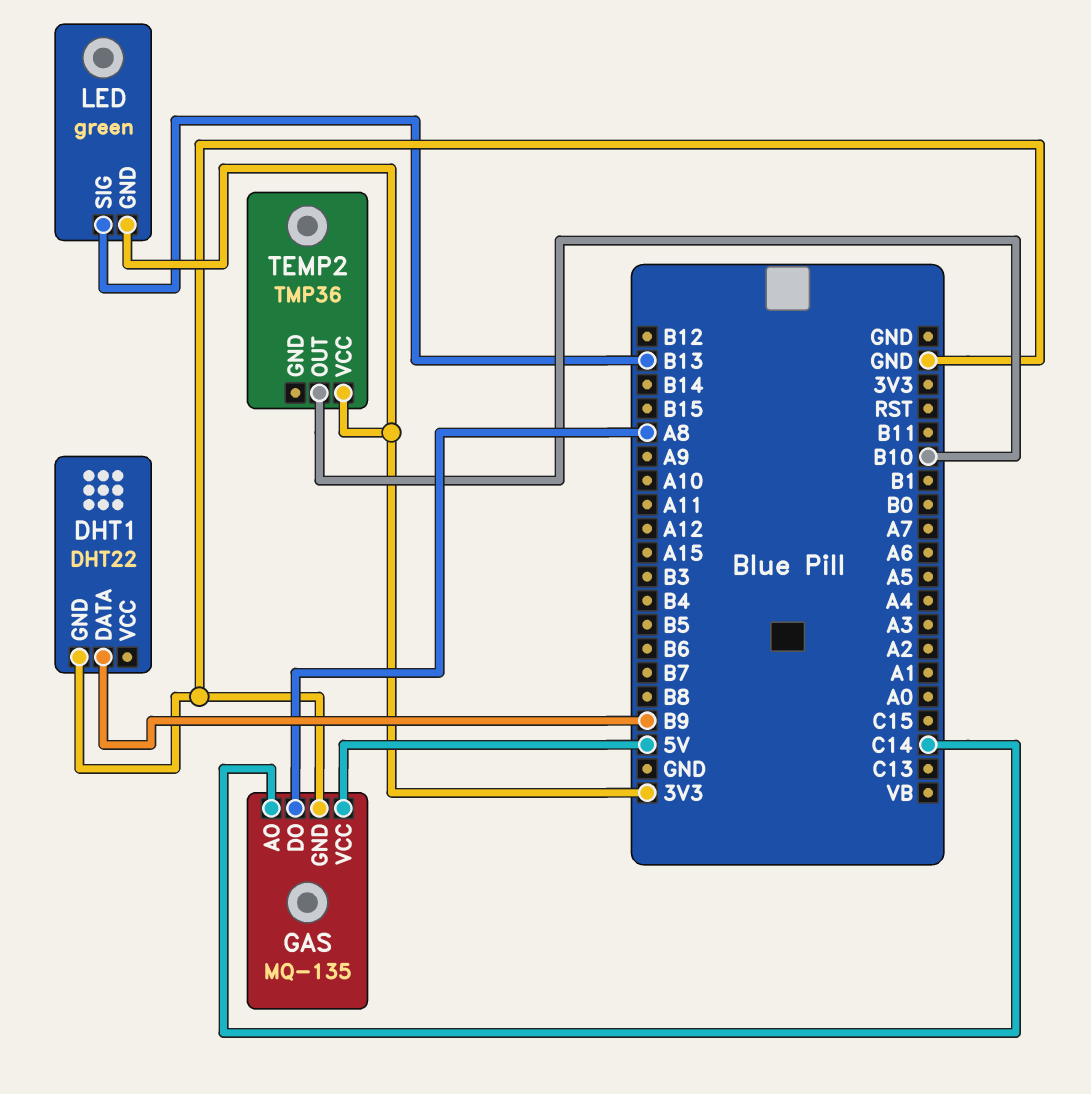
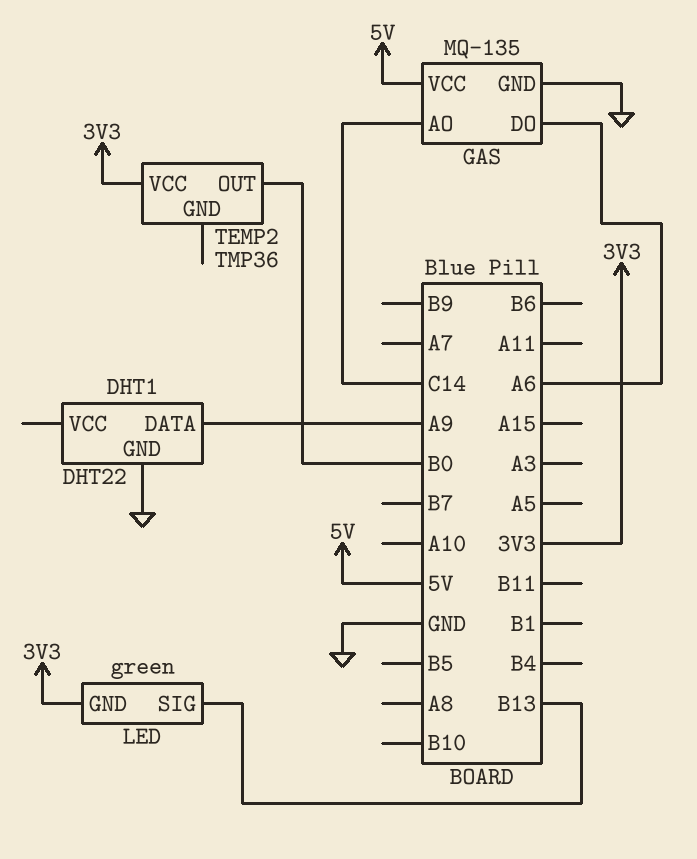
DHT1 pin DATA: B9 -> A9
GAS pin DO: A8 -> A6
TEMP2 pin OUT: B10 -> B0

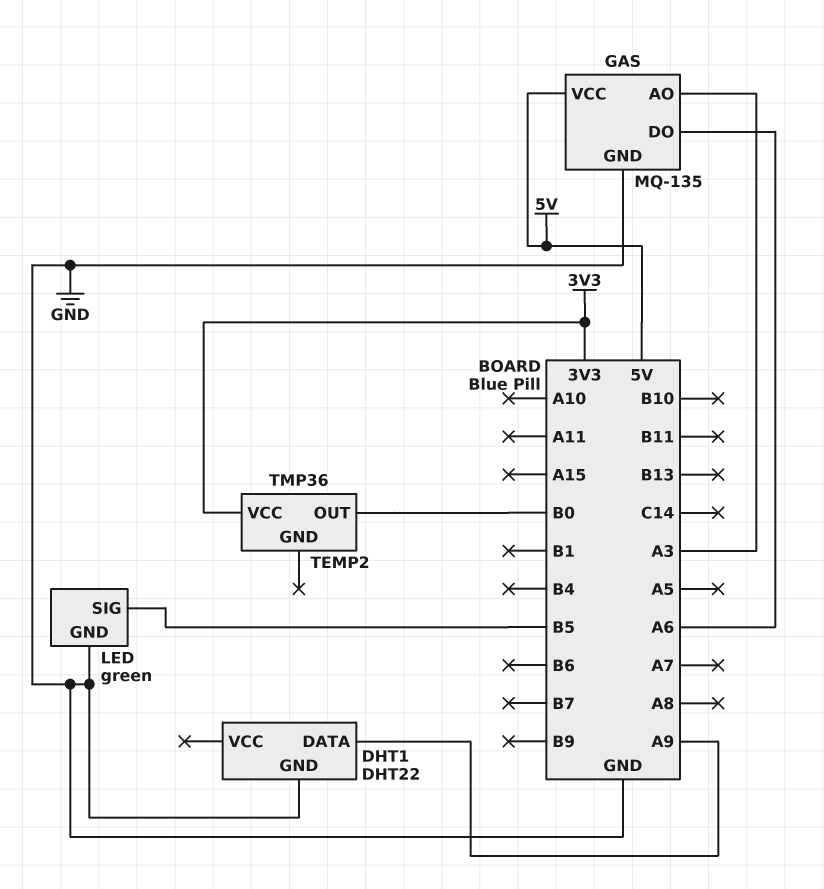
GAS pin AO: C14 -> A3
LED pin GND: 3V3 -> GND
LED pin SIG: B13 -> B5

